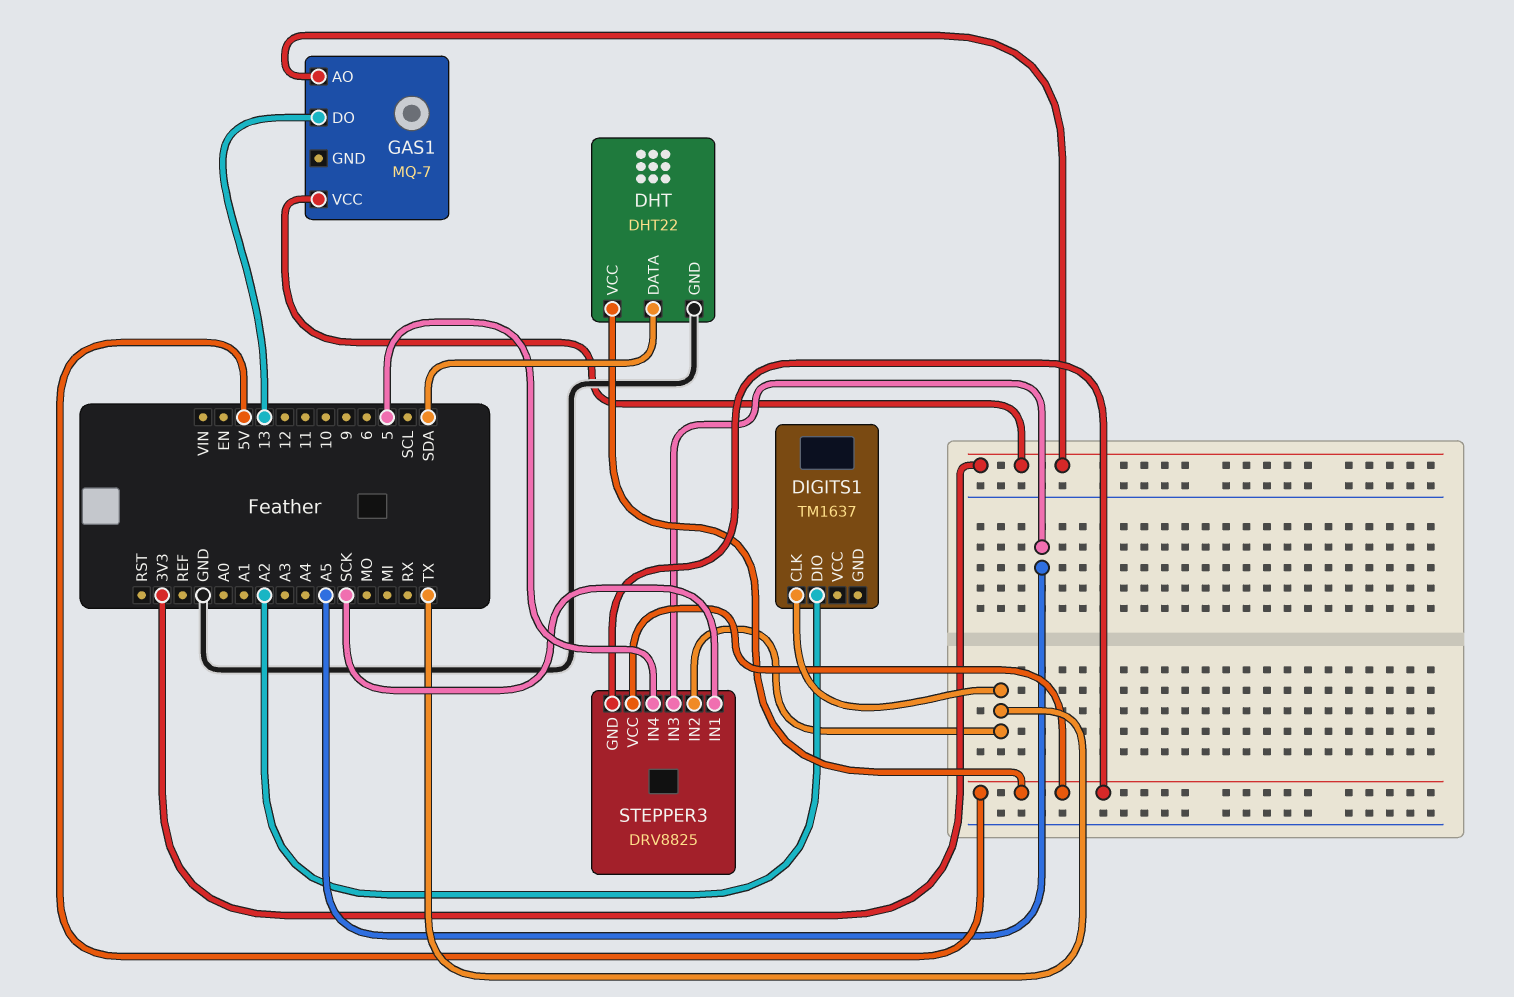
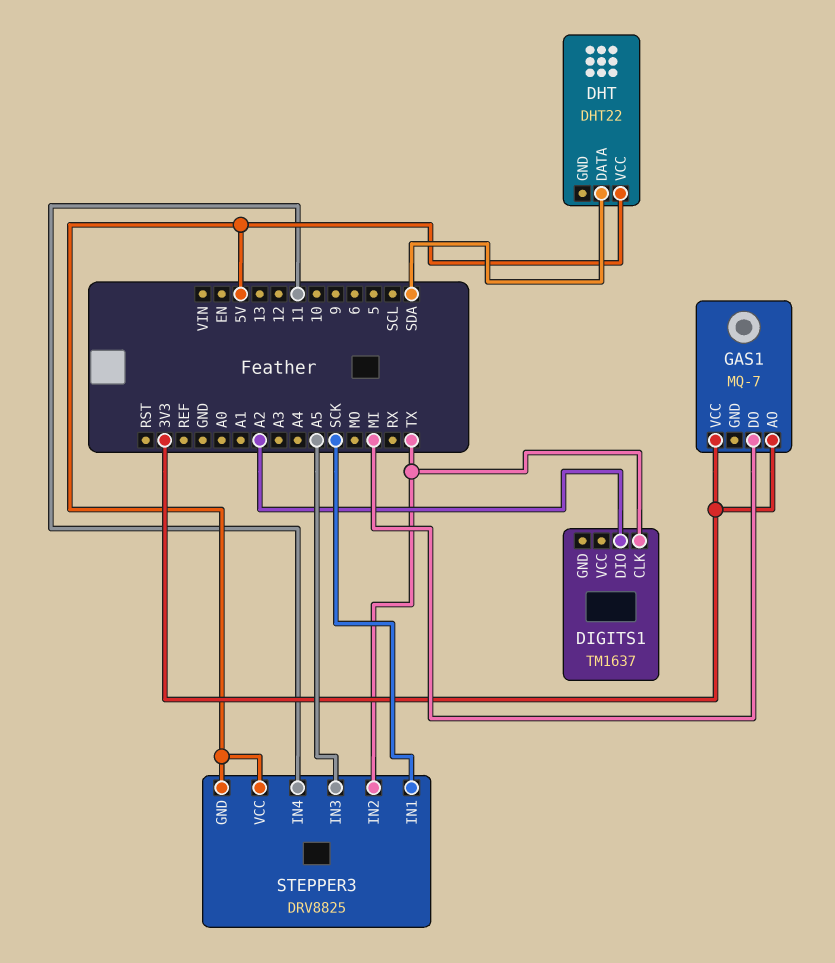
DHT pin GND: GND -> none
GAS1 pin DO: 13 -> MI
STEPPER3 pin IN4: 5 -> 11

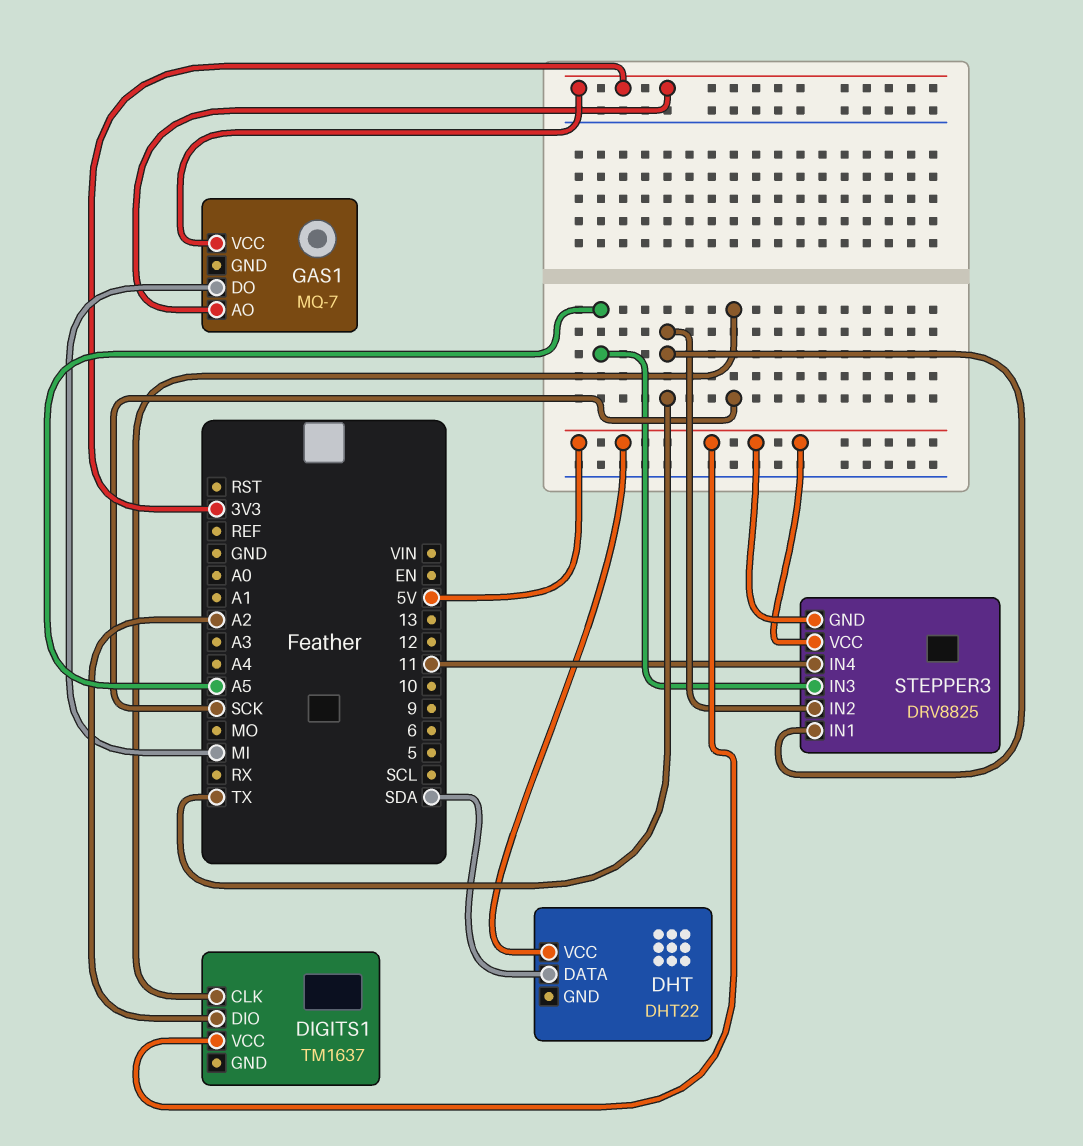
DIGITS1 pin CLK: TX -> SCK
DIGITS1 pin VCC: none -> 5V
STEPPER3 pin IN1: SCK -> TX

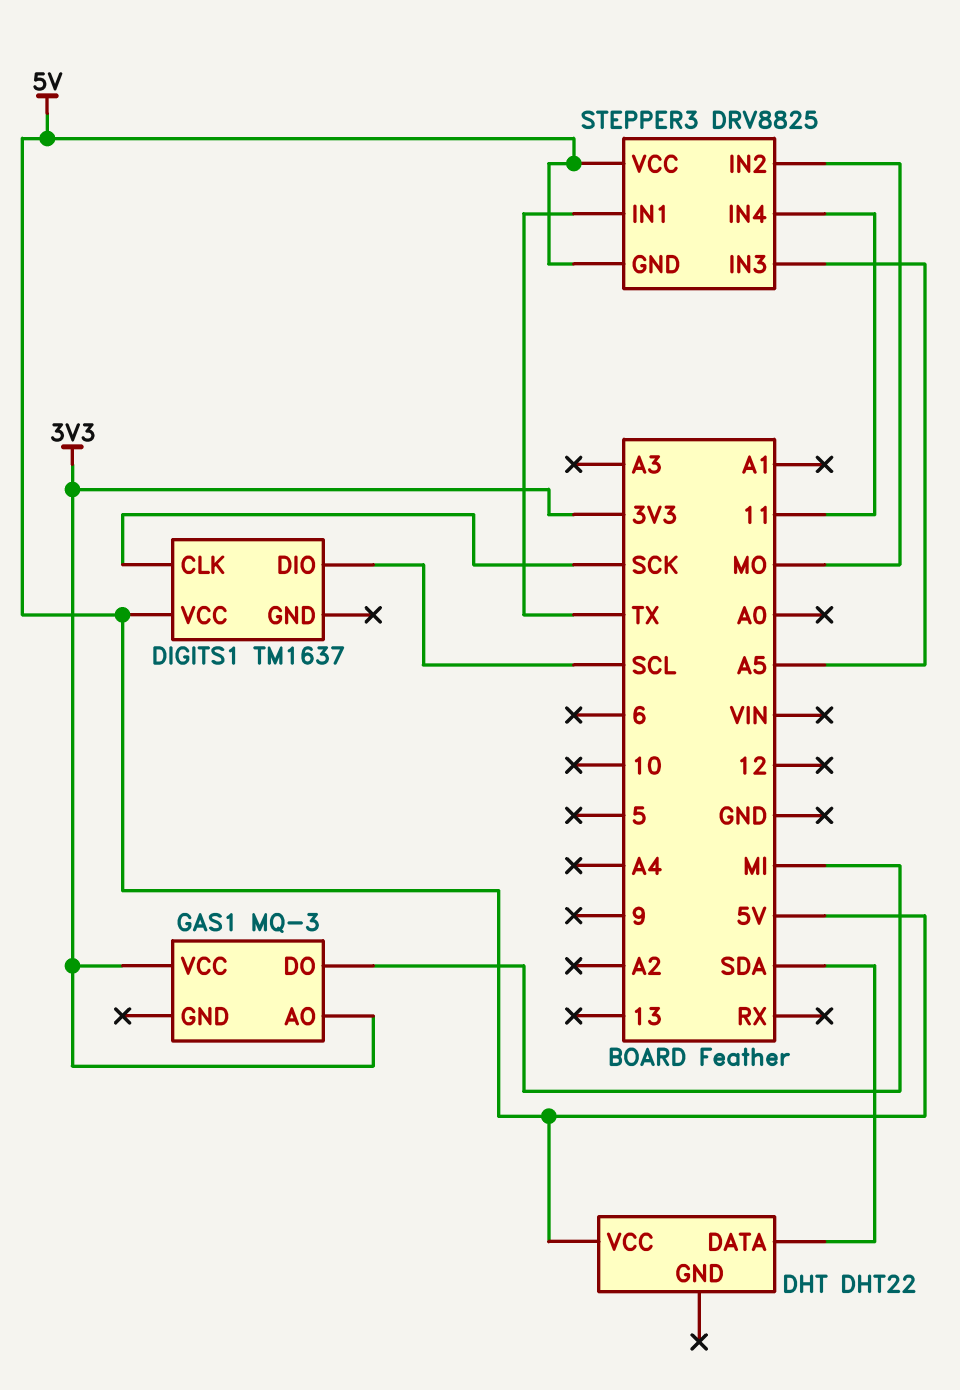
DIGITS1 pin DIO: A2 -> SCL
GAS1: MQ-7 -> MQ-3
STEPPER3 pin IN2: TX -> MO

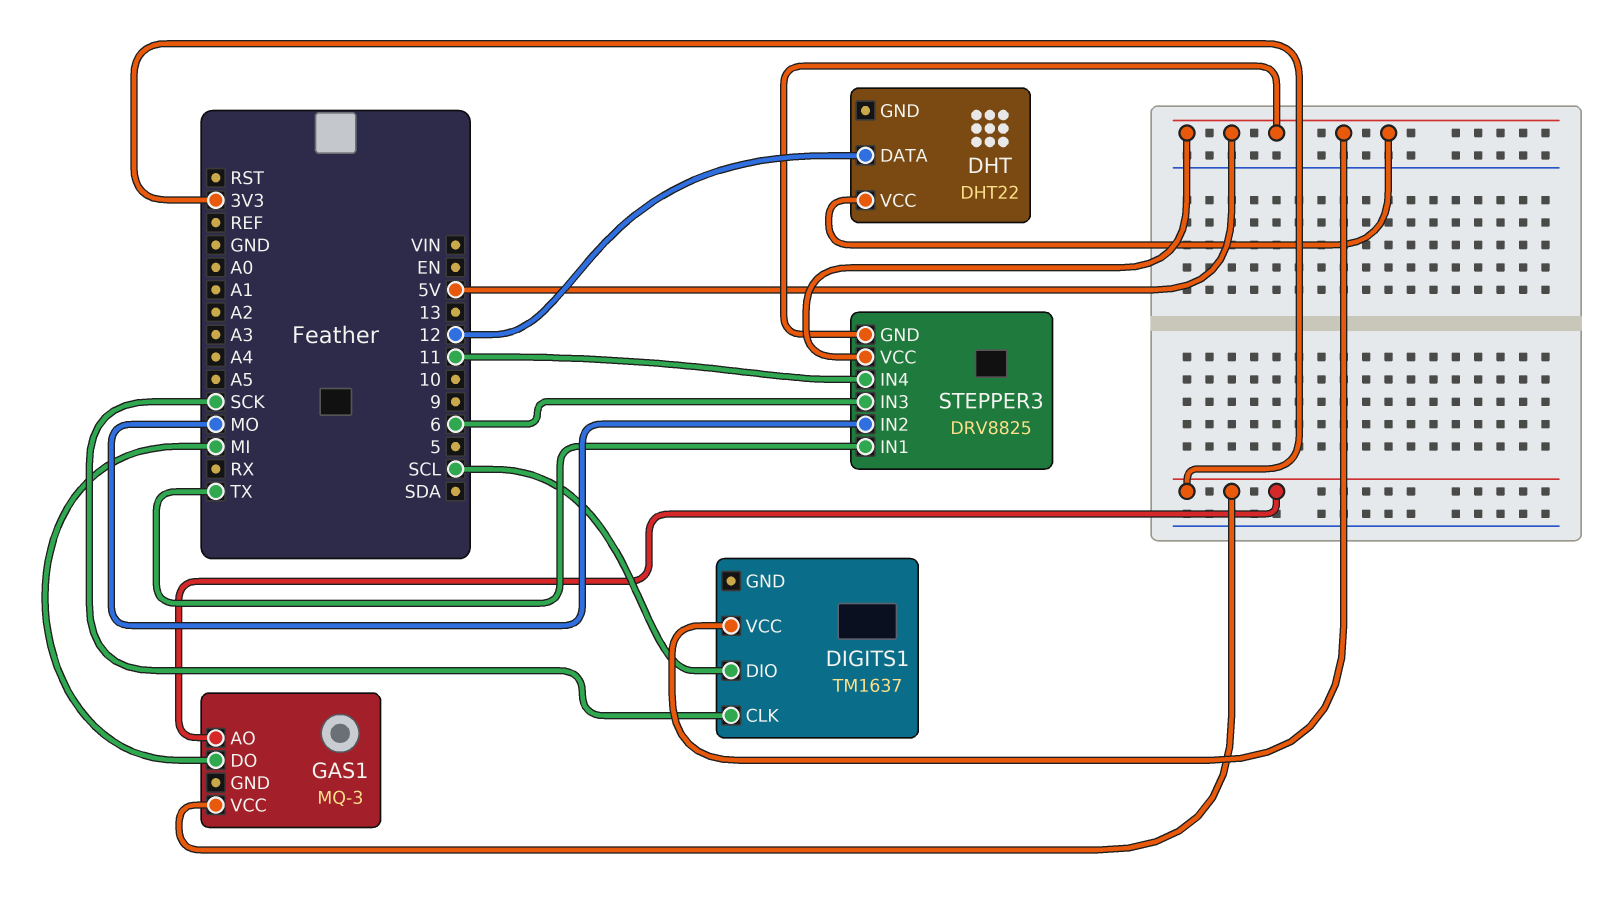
DHT pin DATA: SDA -> 12
STEPPER3 pin IN3: A5 -> 6

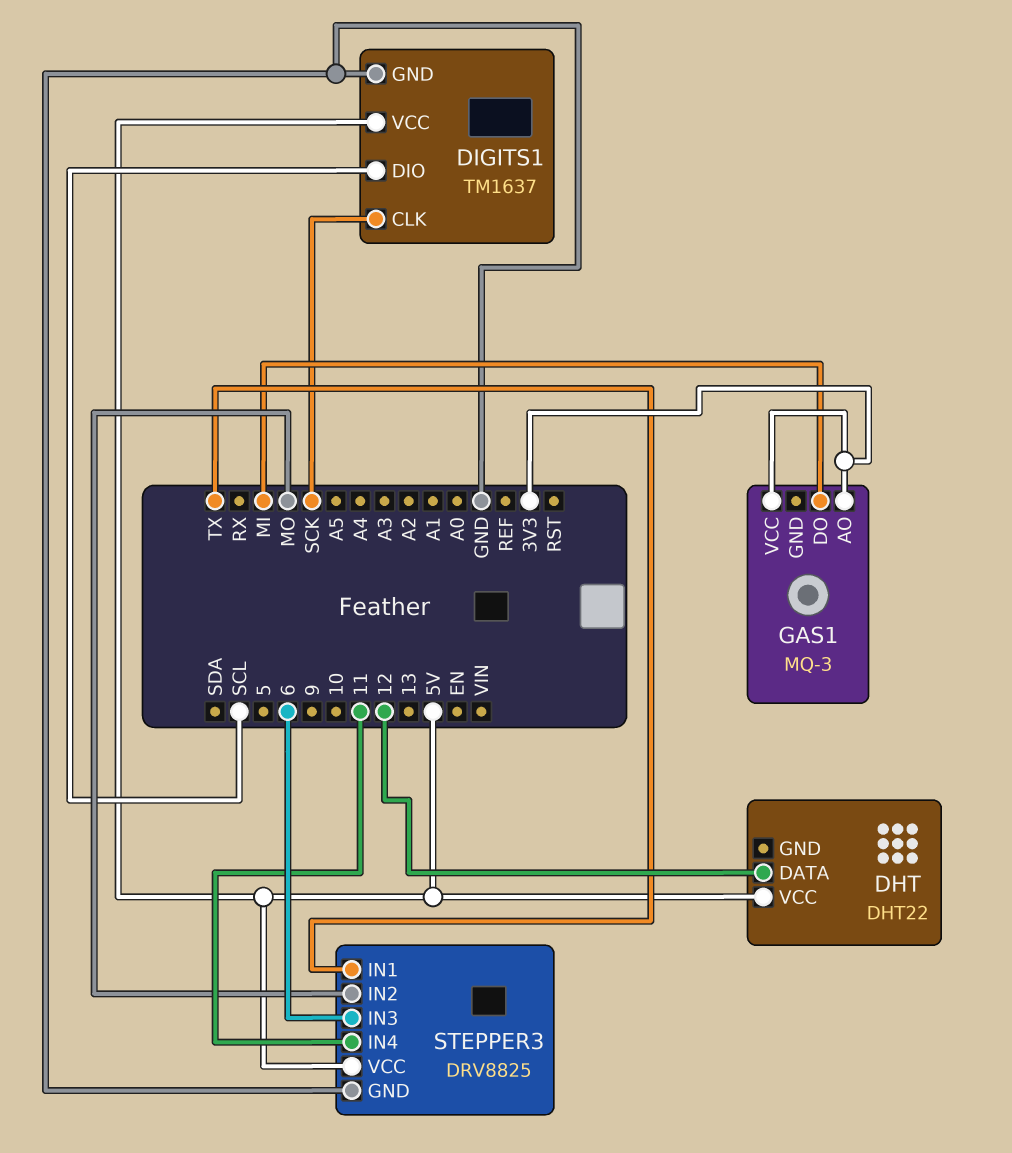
DIGITS1 pin GND: none -> GND
STEPPER3 pin GND: 5V -> GND

